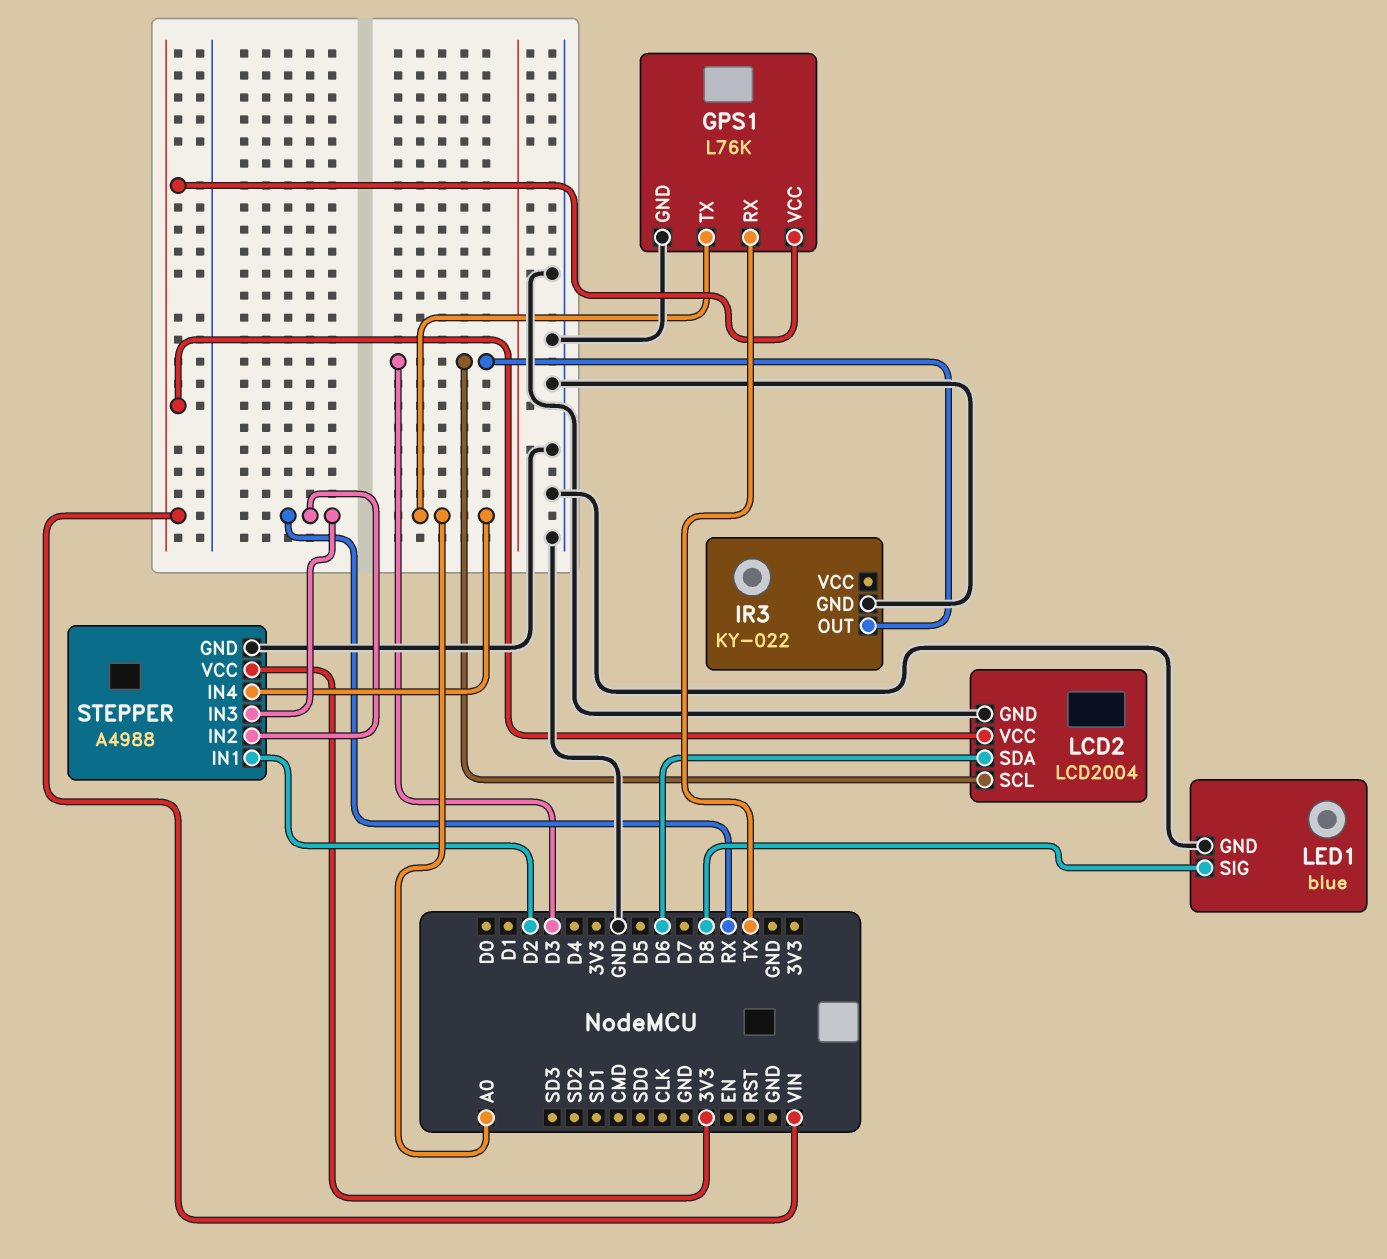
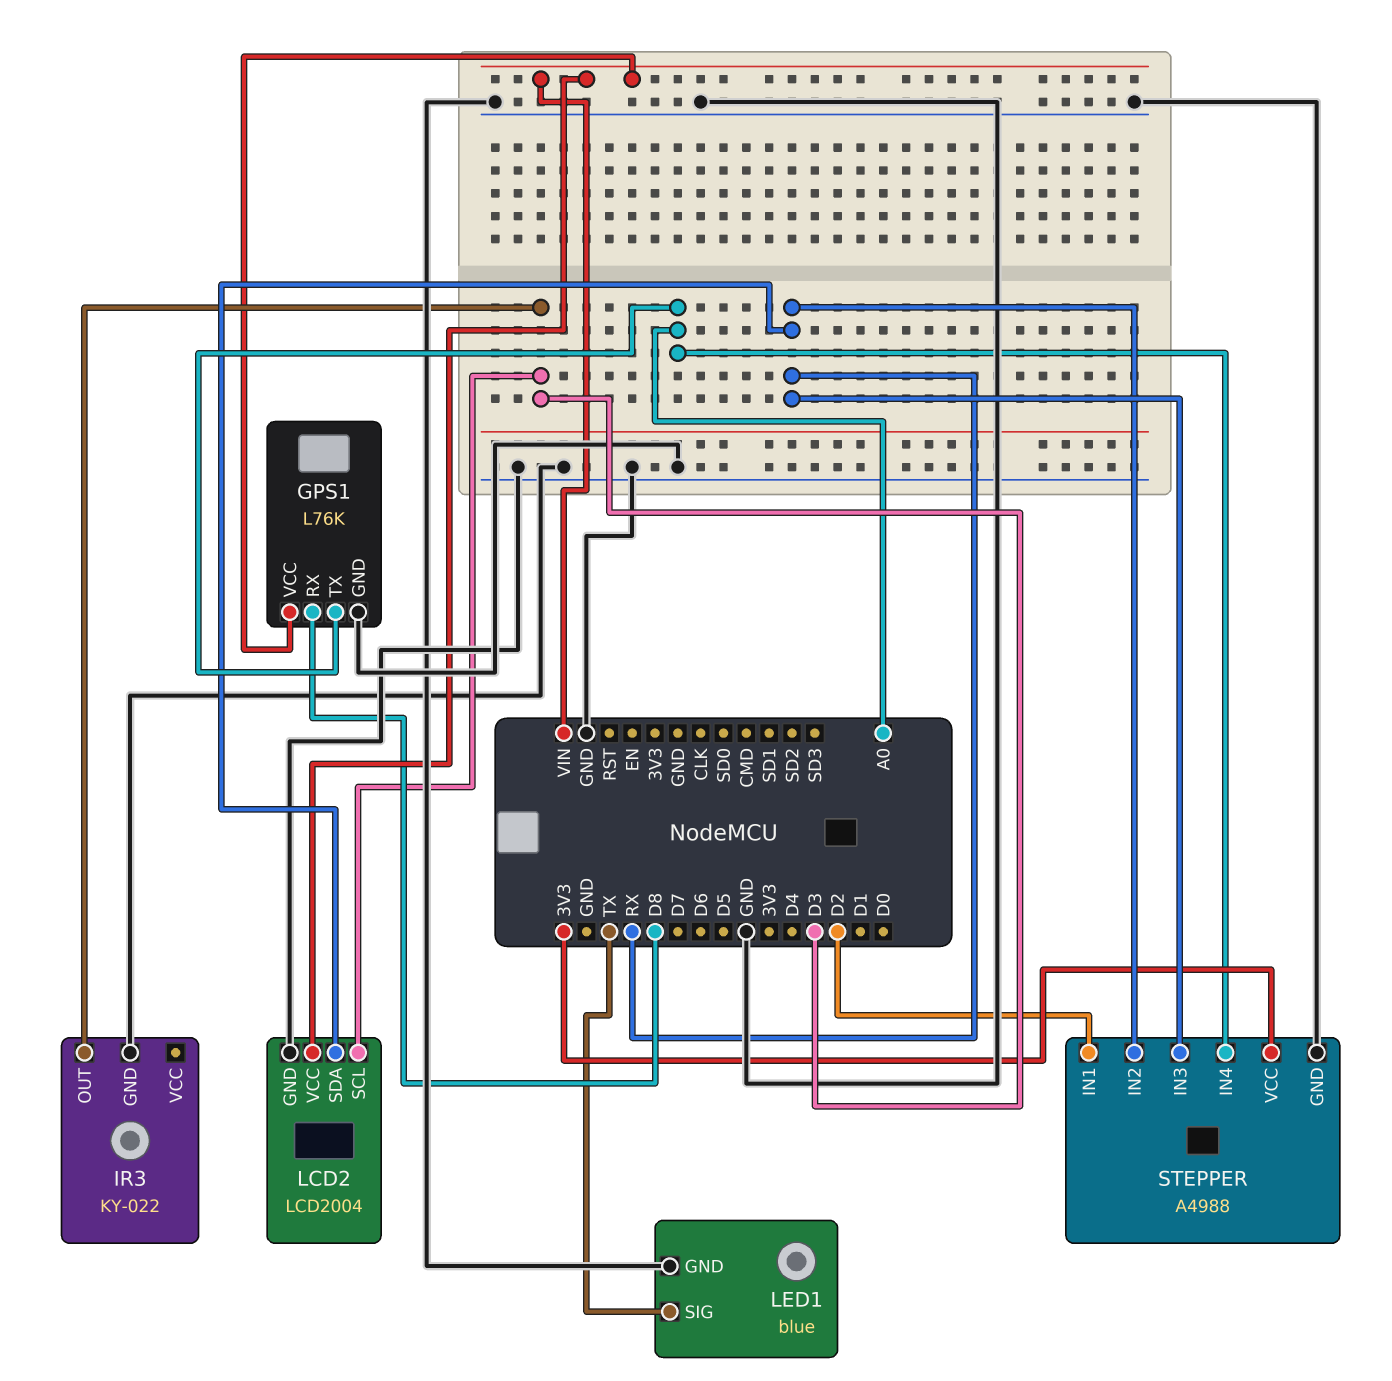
GPS1 pin RX: TX -> D8
LCD2 pin SDA: D6 -> RX
LED1 pin SIG: D8 -> TX

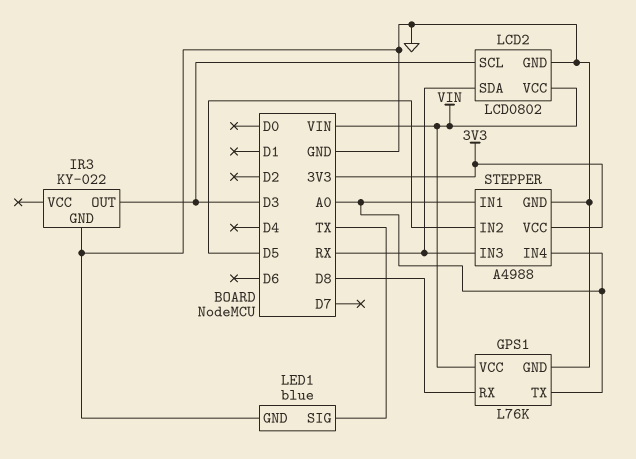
LCD2: LCD2004 -> LCD0802
STEPPER pin IN1: D2 -> A0
STEPPER pin IN2: RX -> D5

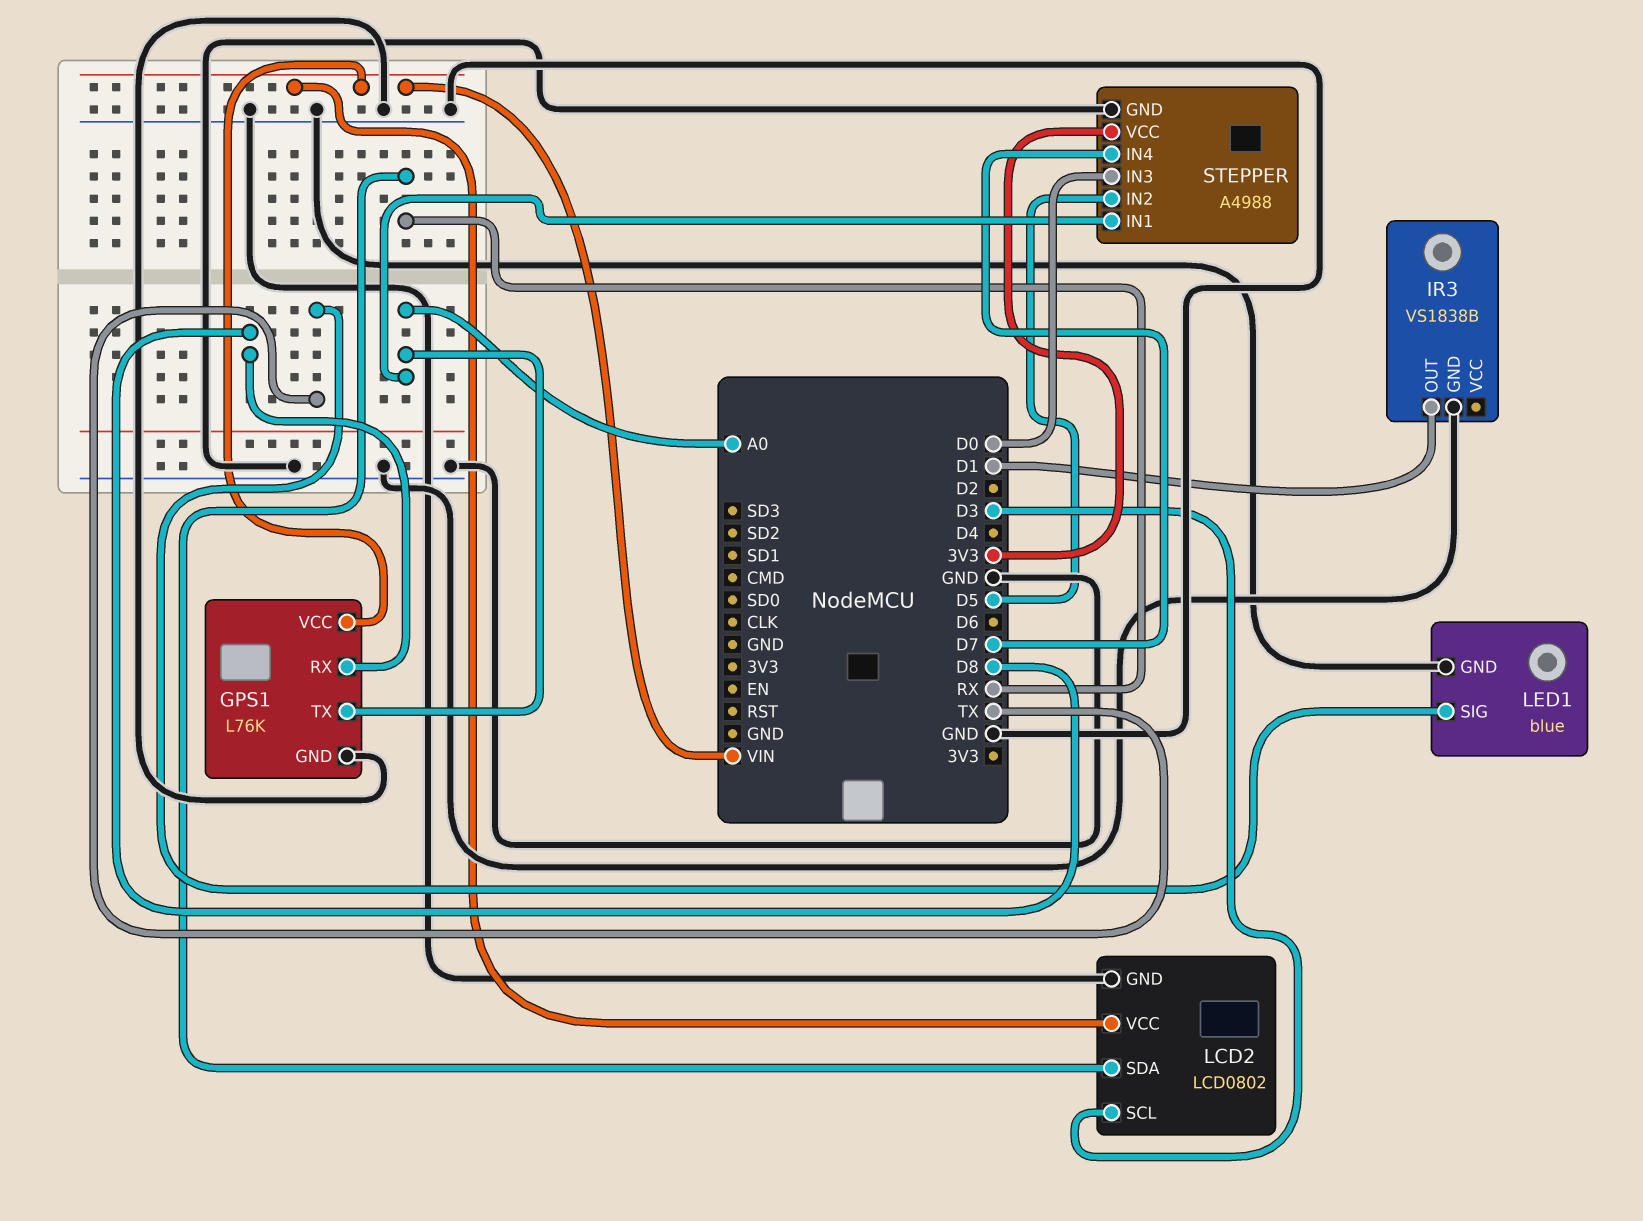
IR3: KY-022 -> VS1838B
IR3 pin OUT: D3 -> D1
STEPPER pin IN3: RX -> D0
STEPPER pin IN4: A0 -> D7

